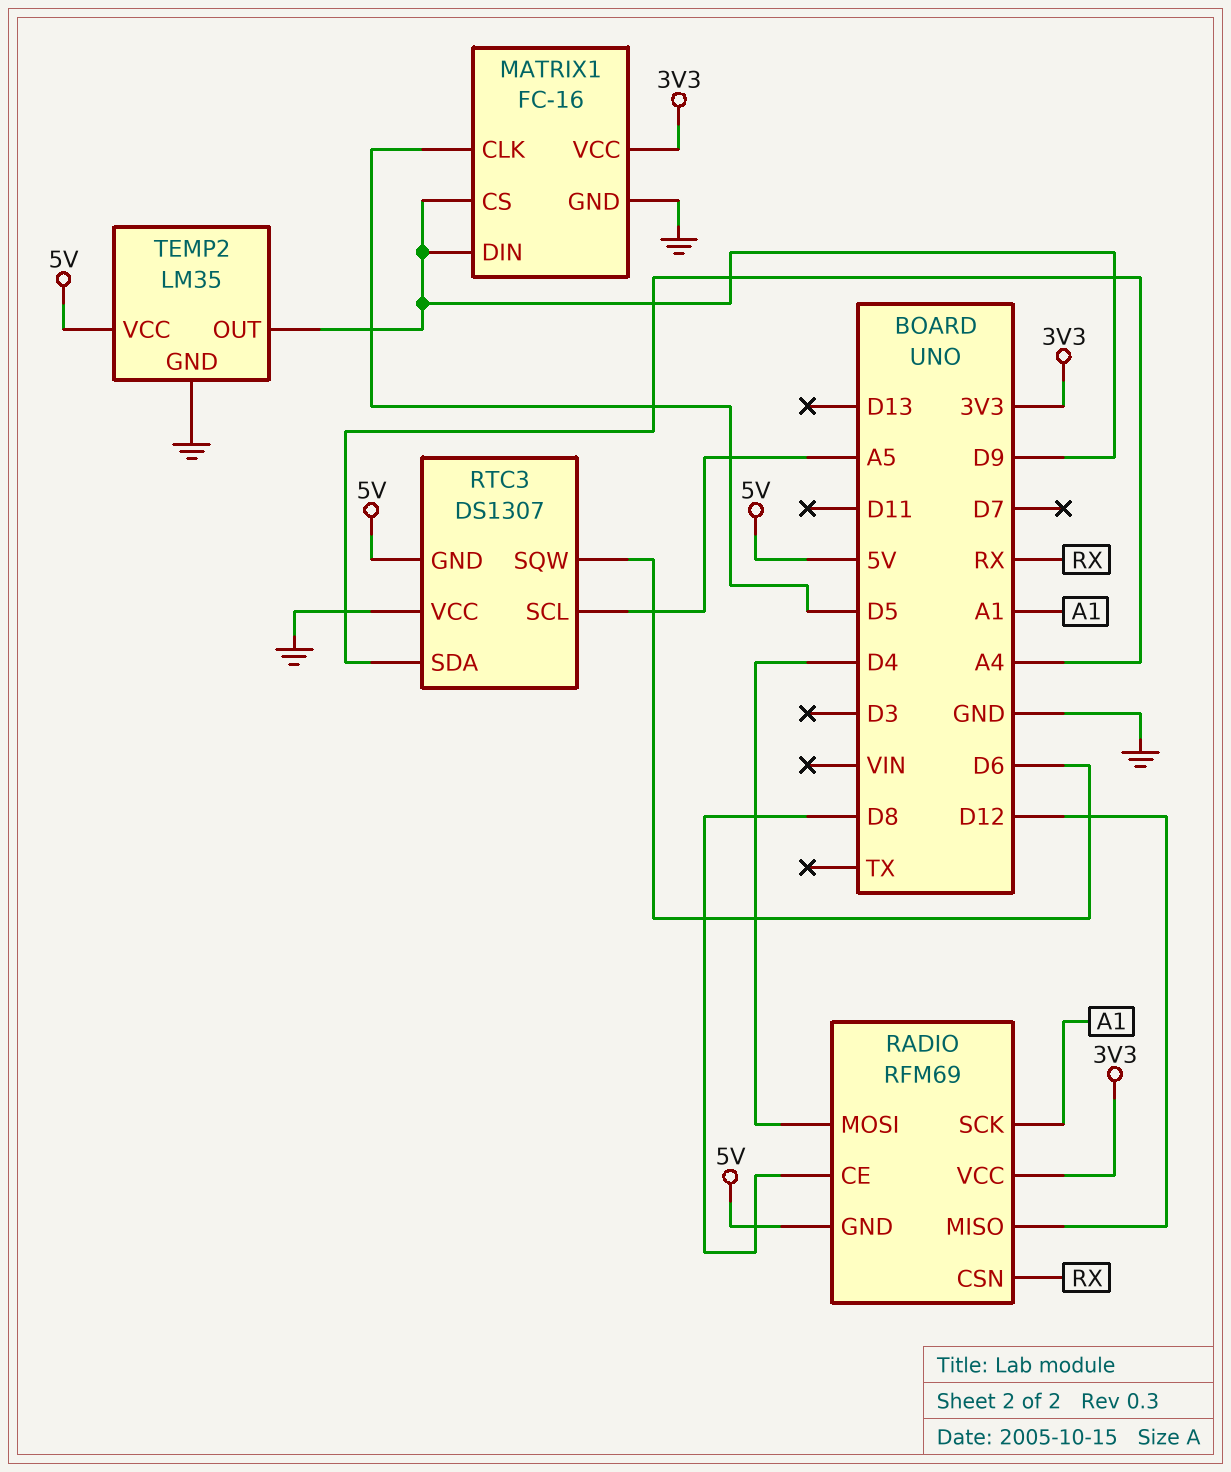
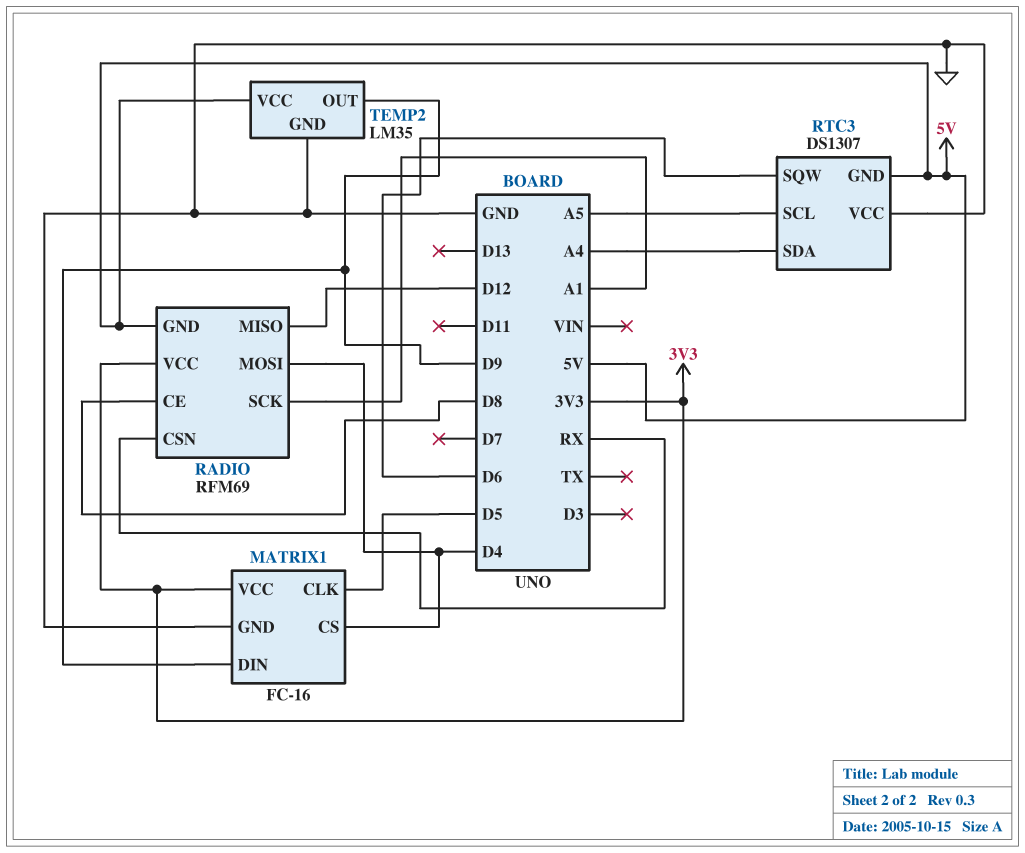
MATRIX1 pin CS: D9 -> D4

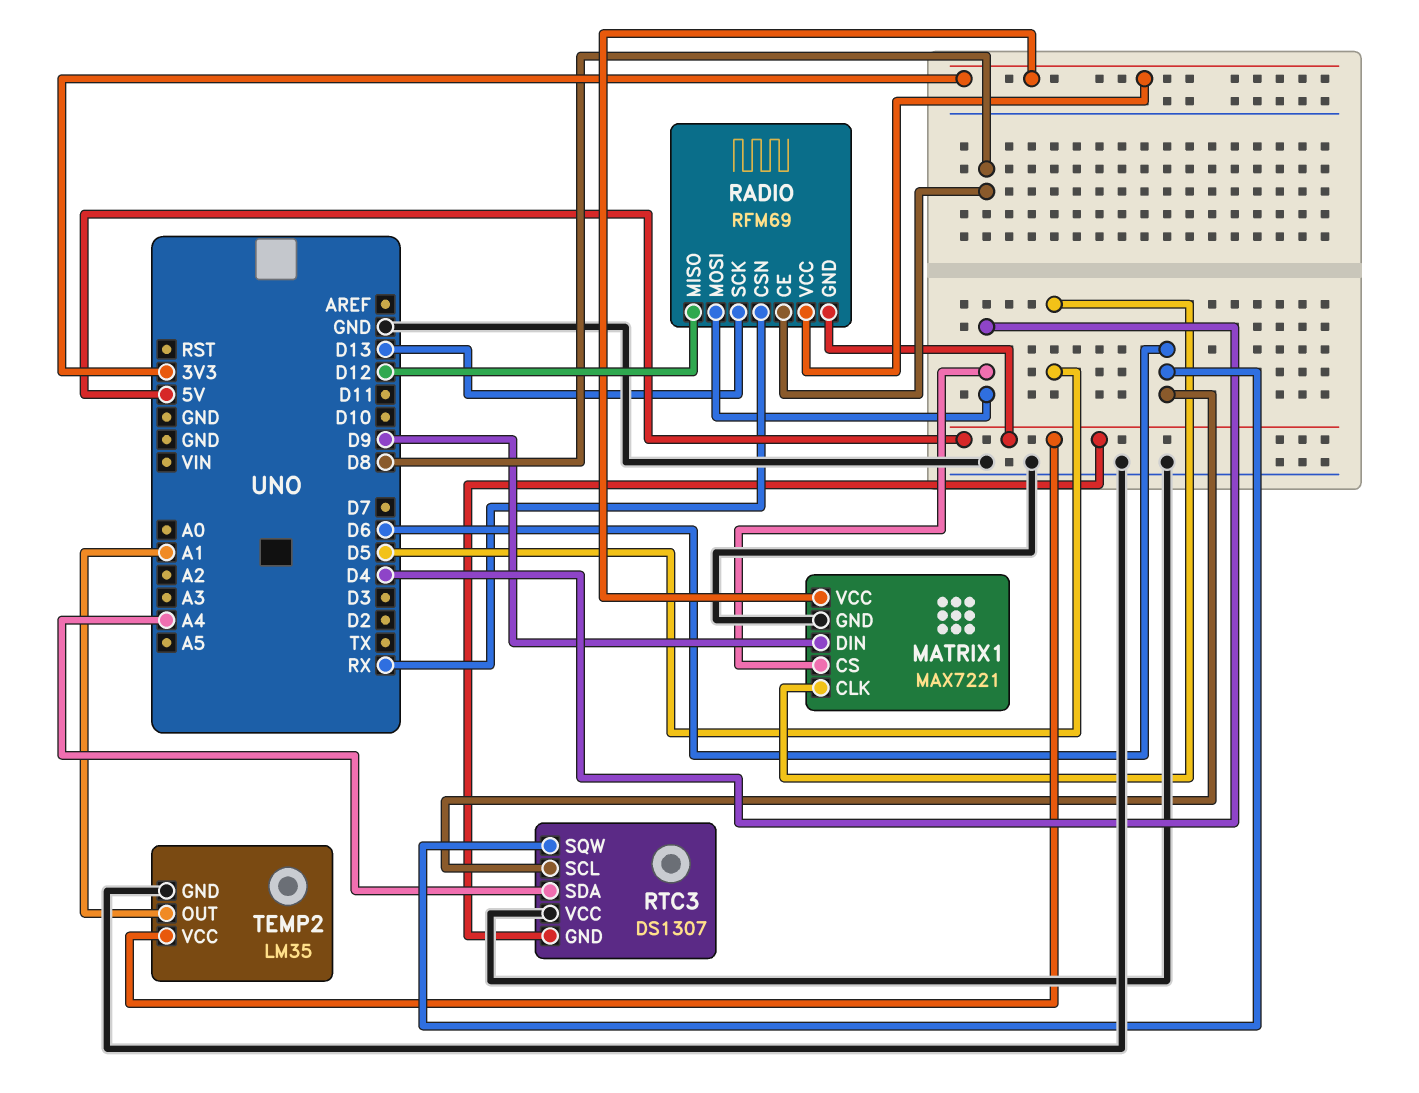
MATRIX1: FC-16 -> MAX7221
RADIO pin SCK: A1 -> D13
RTC3 pin SCL: A5 -> D6
TEMP2 pin OUT: D9 -> A1

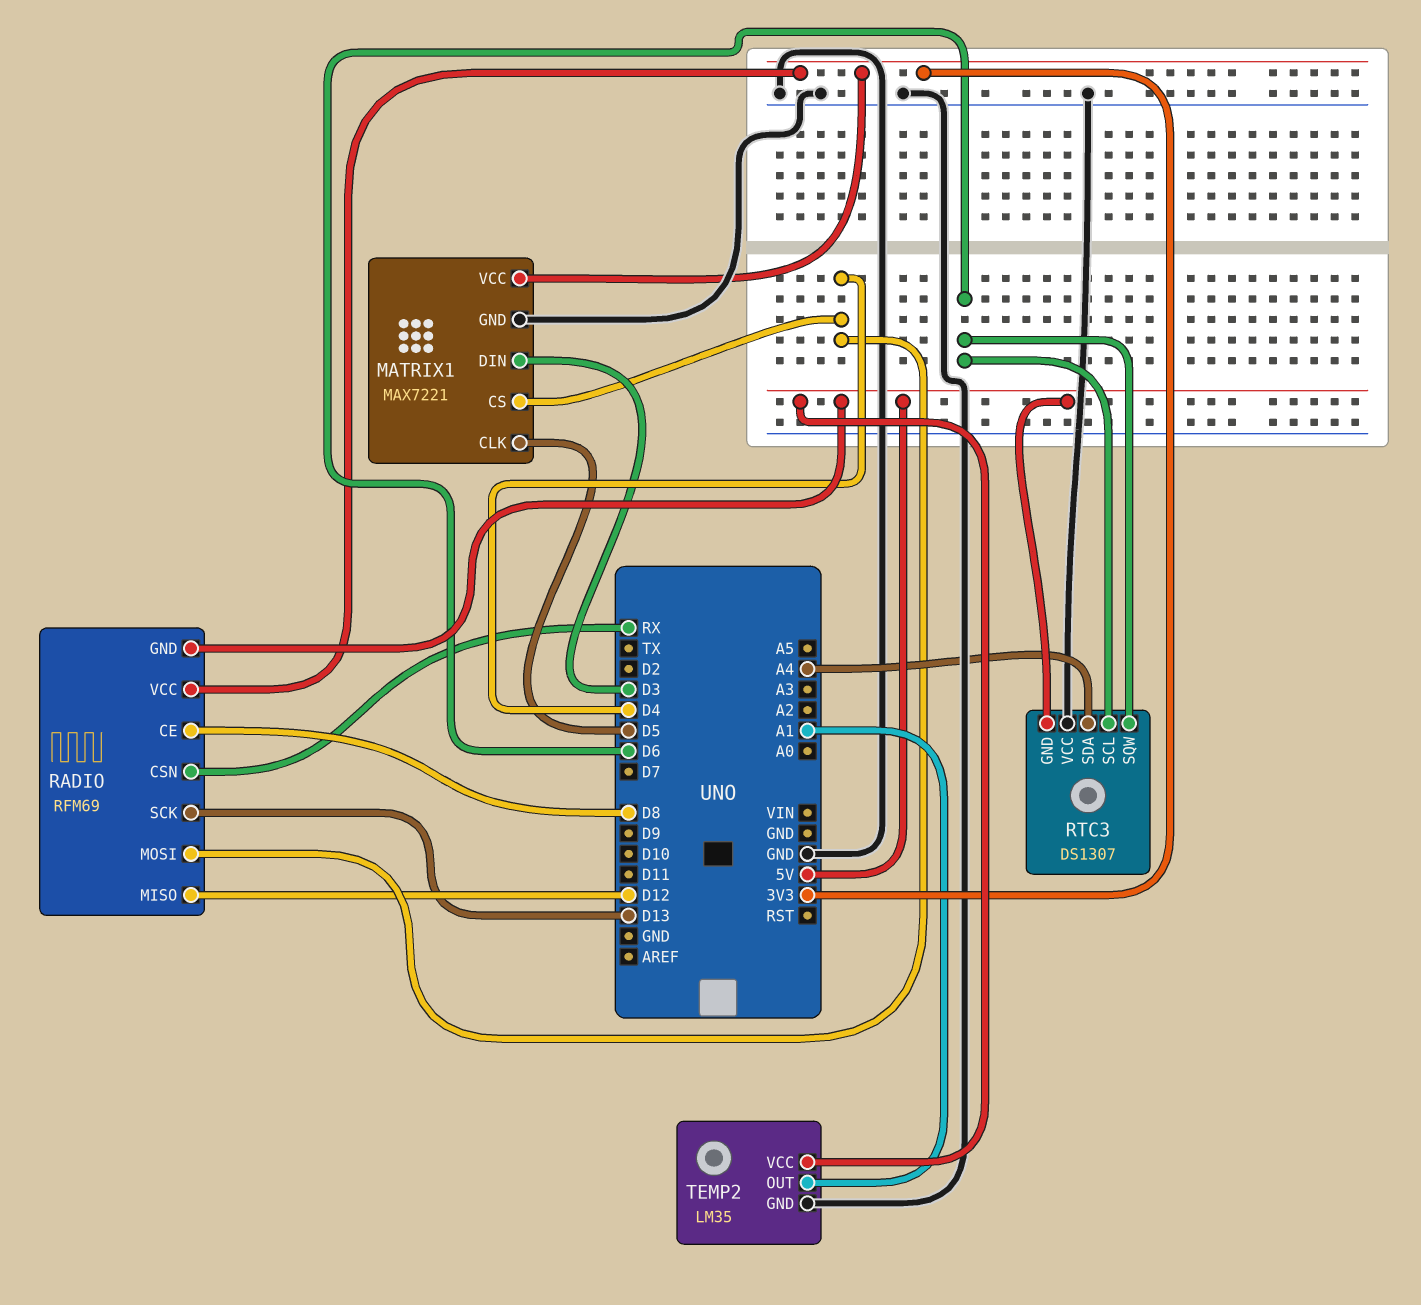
MATRIX1 pin DIN: D9 -> D3

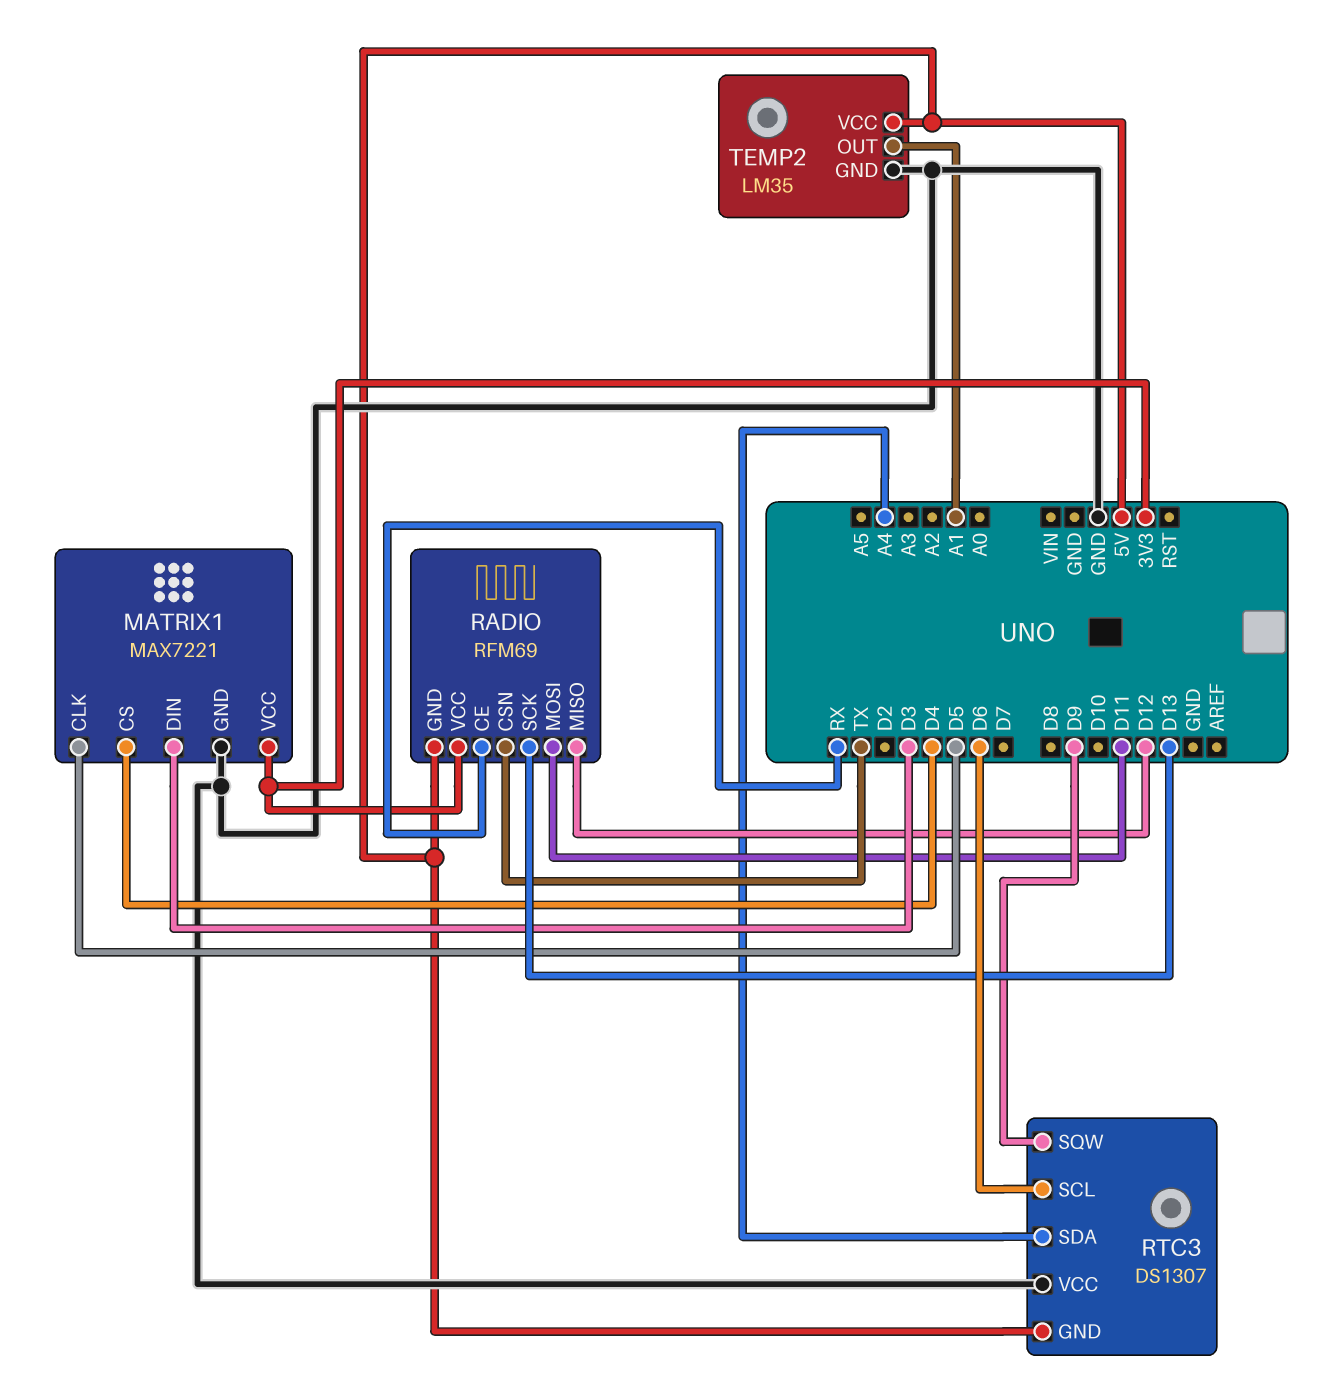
RADIO pin CE: D8 -> RX
RADIO pin CSN: RX -> TX
RADIO pin MOSI: D4 -> D11
RTC3 pin SQW: D6 -> D9

